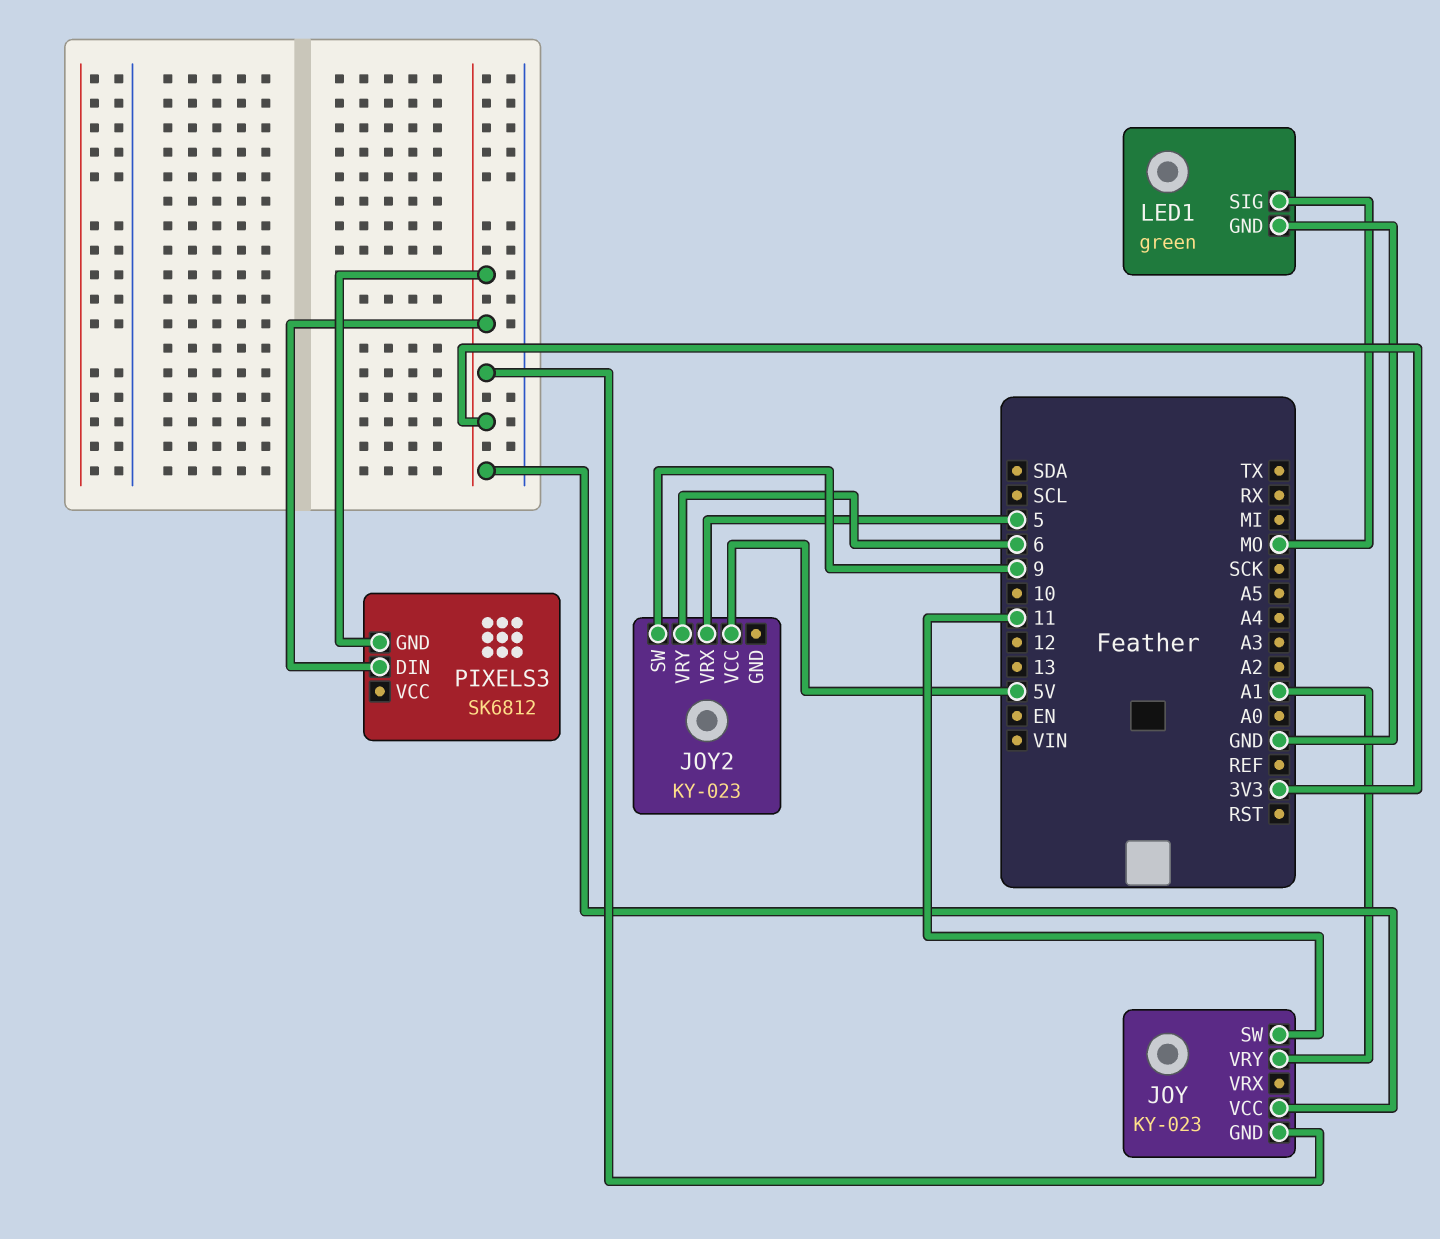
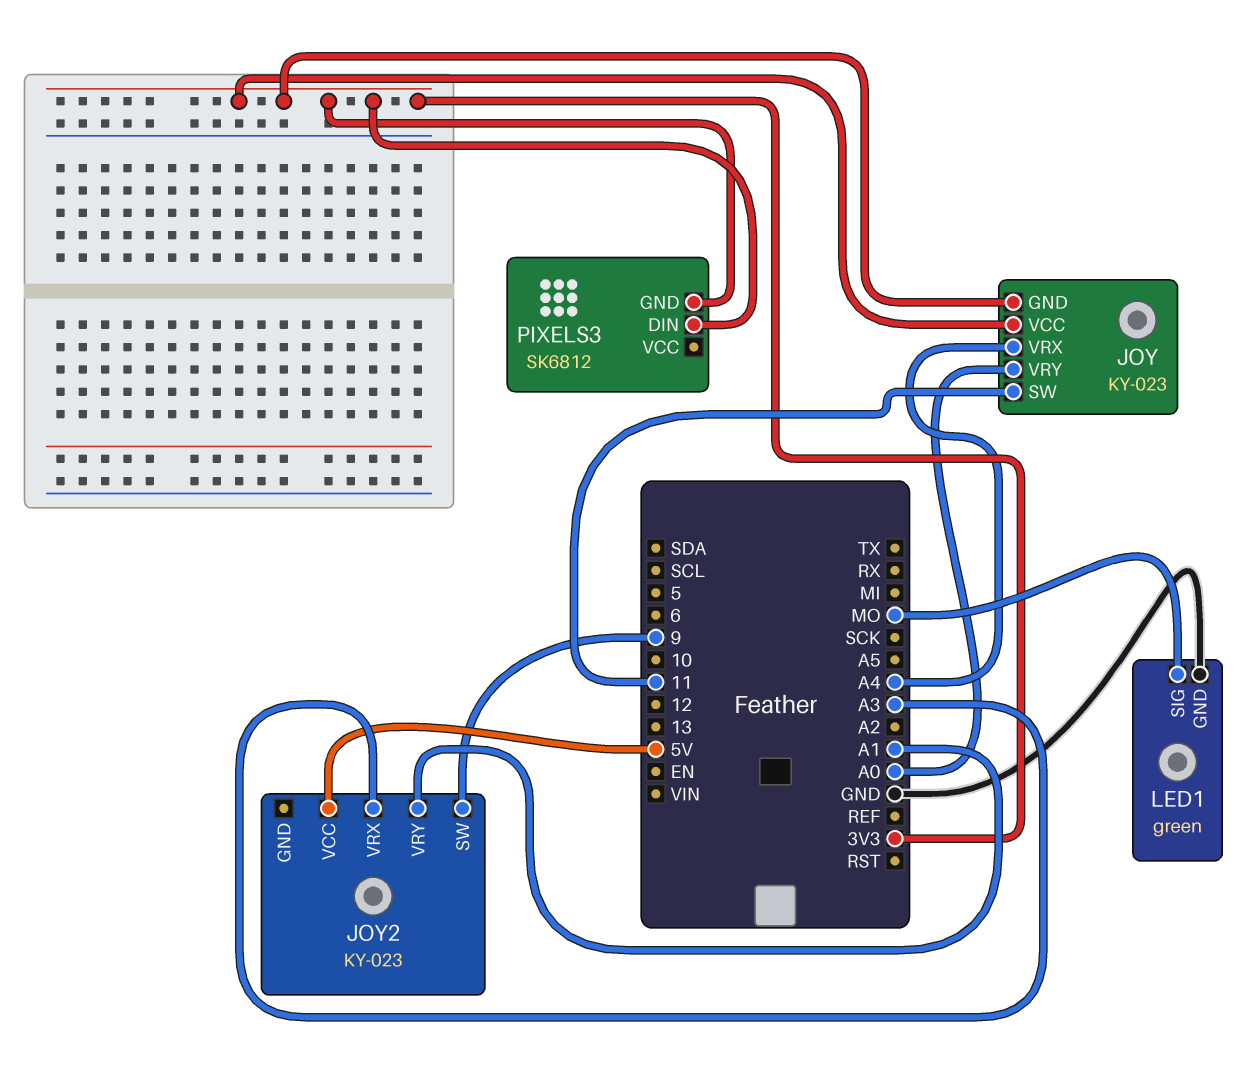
JOY pin VRX: none -> A4
JOY pin VRY: A1 -> A0
JOY2 pin VRX: 5 -> A3
JOY2 pin VRY: 6 -> A1

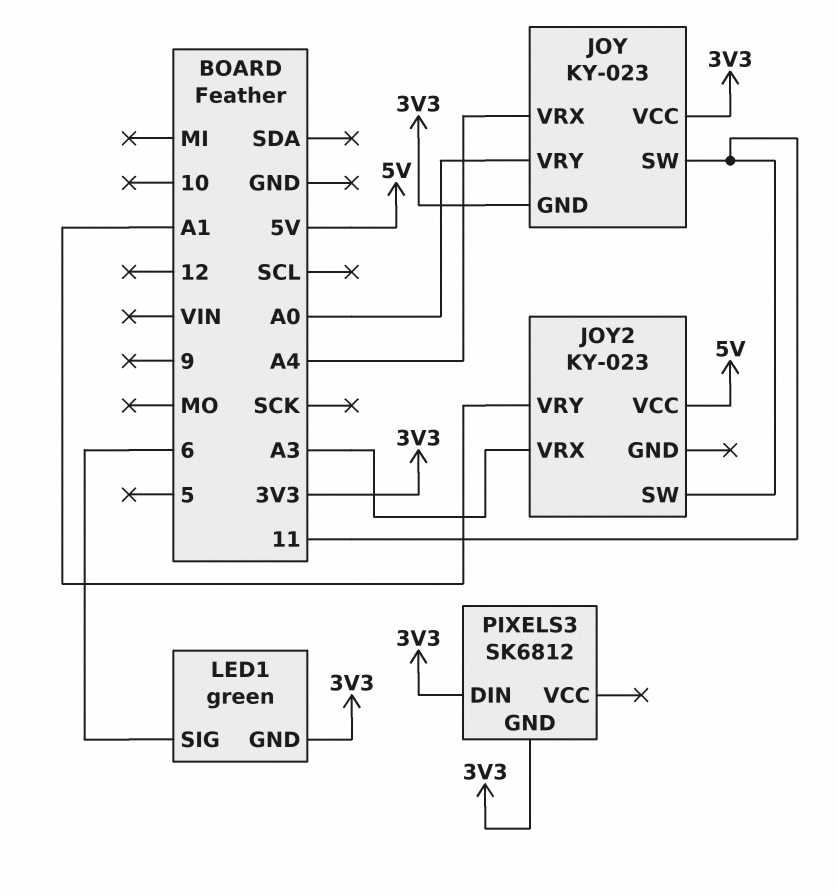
JOY2 pin SW: 9 -> 11
LED1 pin GND: GND -> 3V3
LED1 pin SIG: MO -> 6

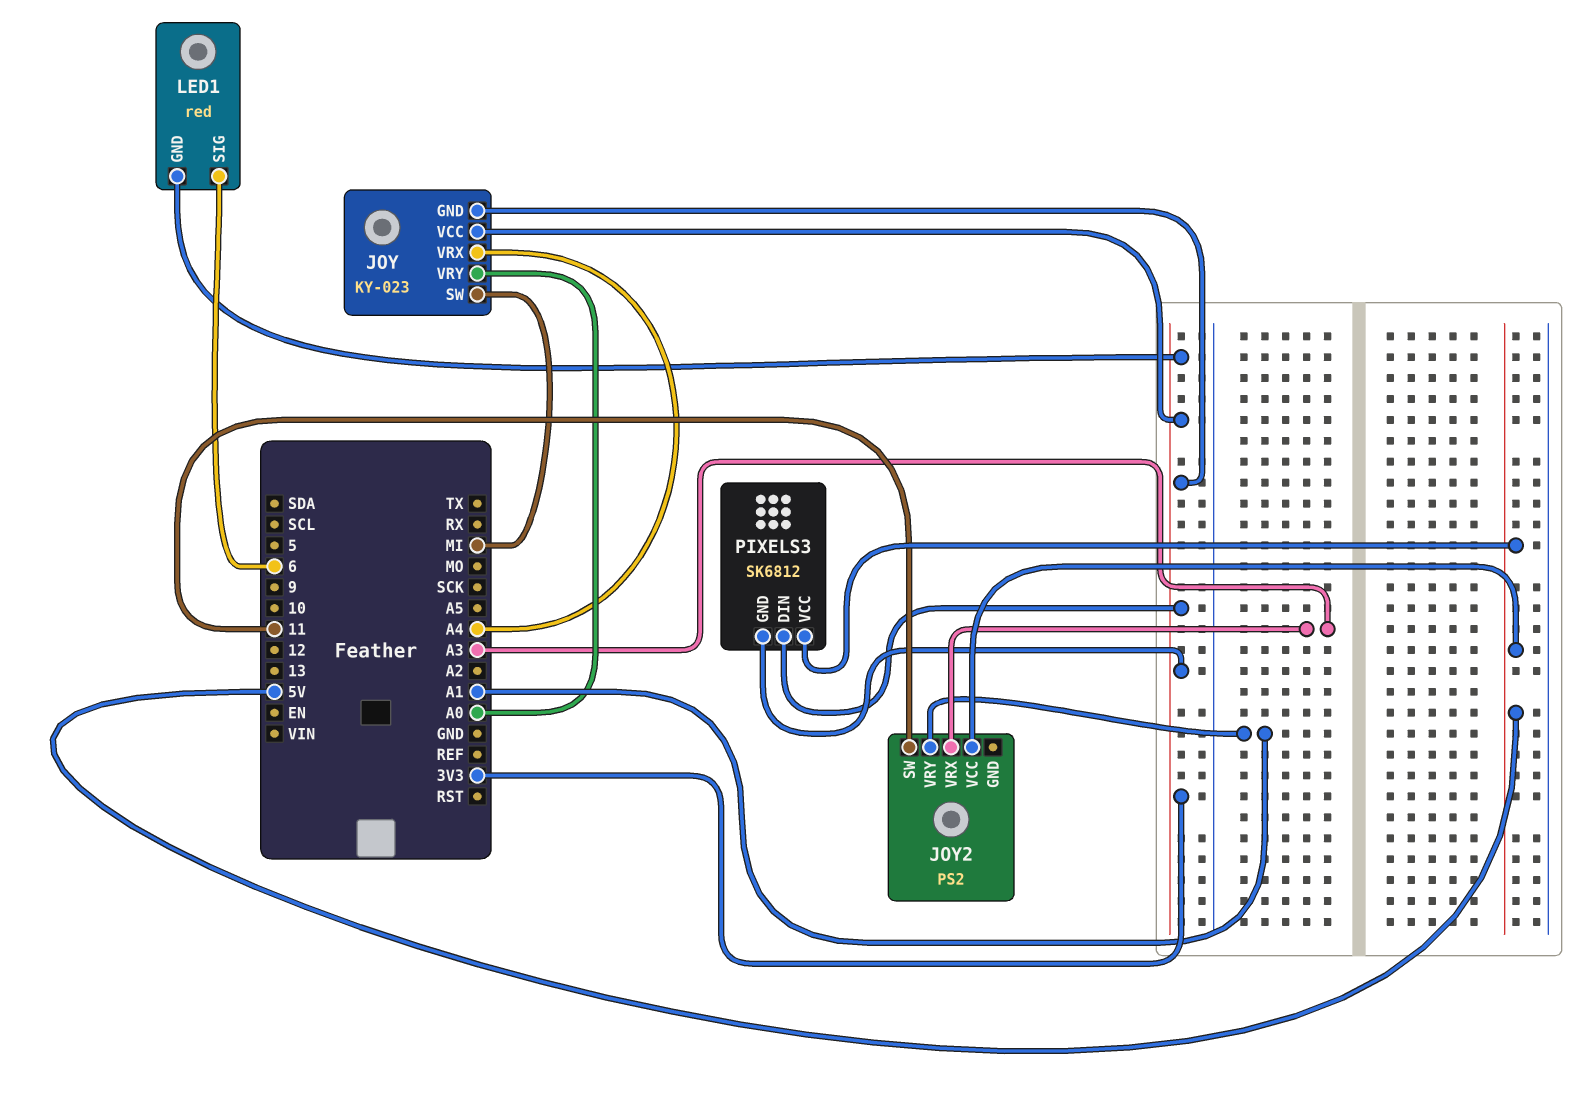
JOY pin SW: 11 -> MI
JOY2: KY-023 -> PS2
LED1: green -> red
PIXELS3 pin VCC: none -> 5V

